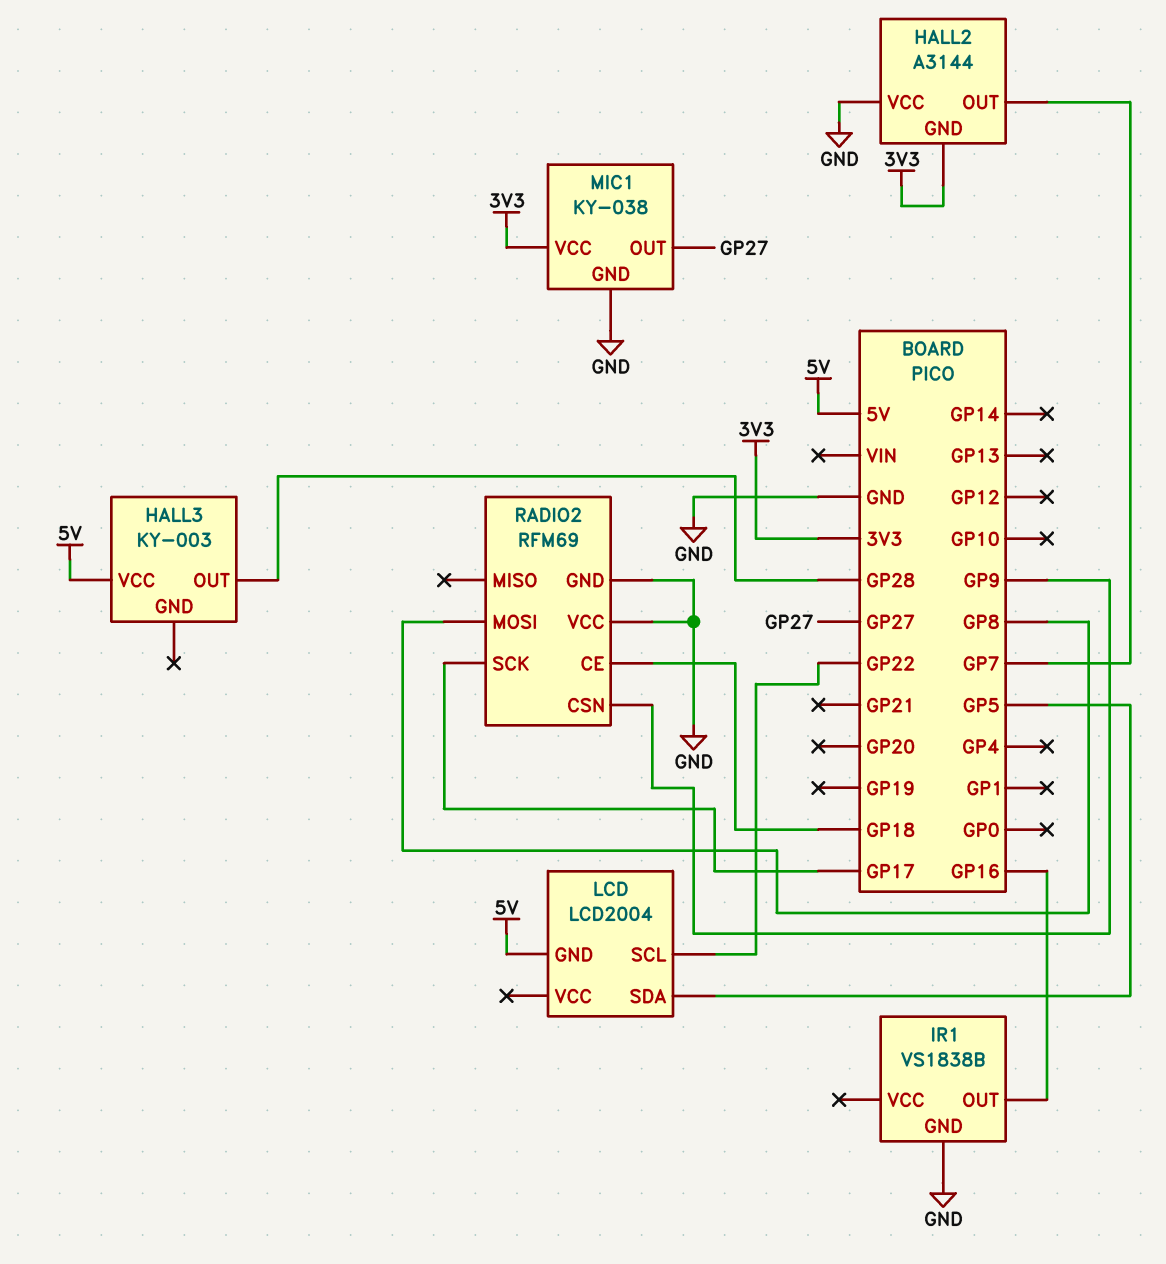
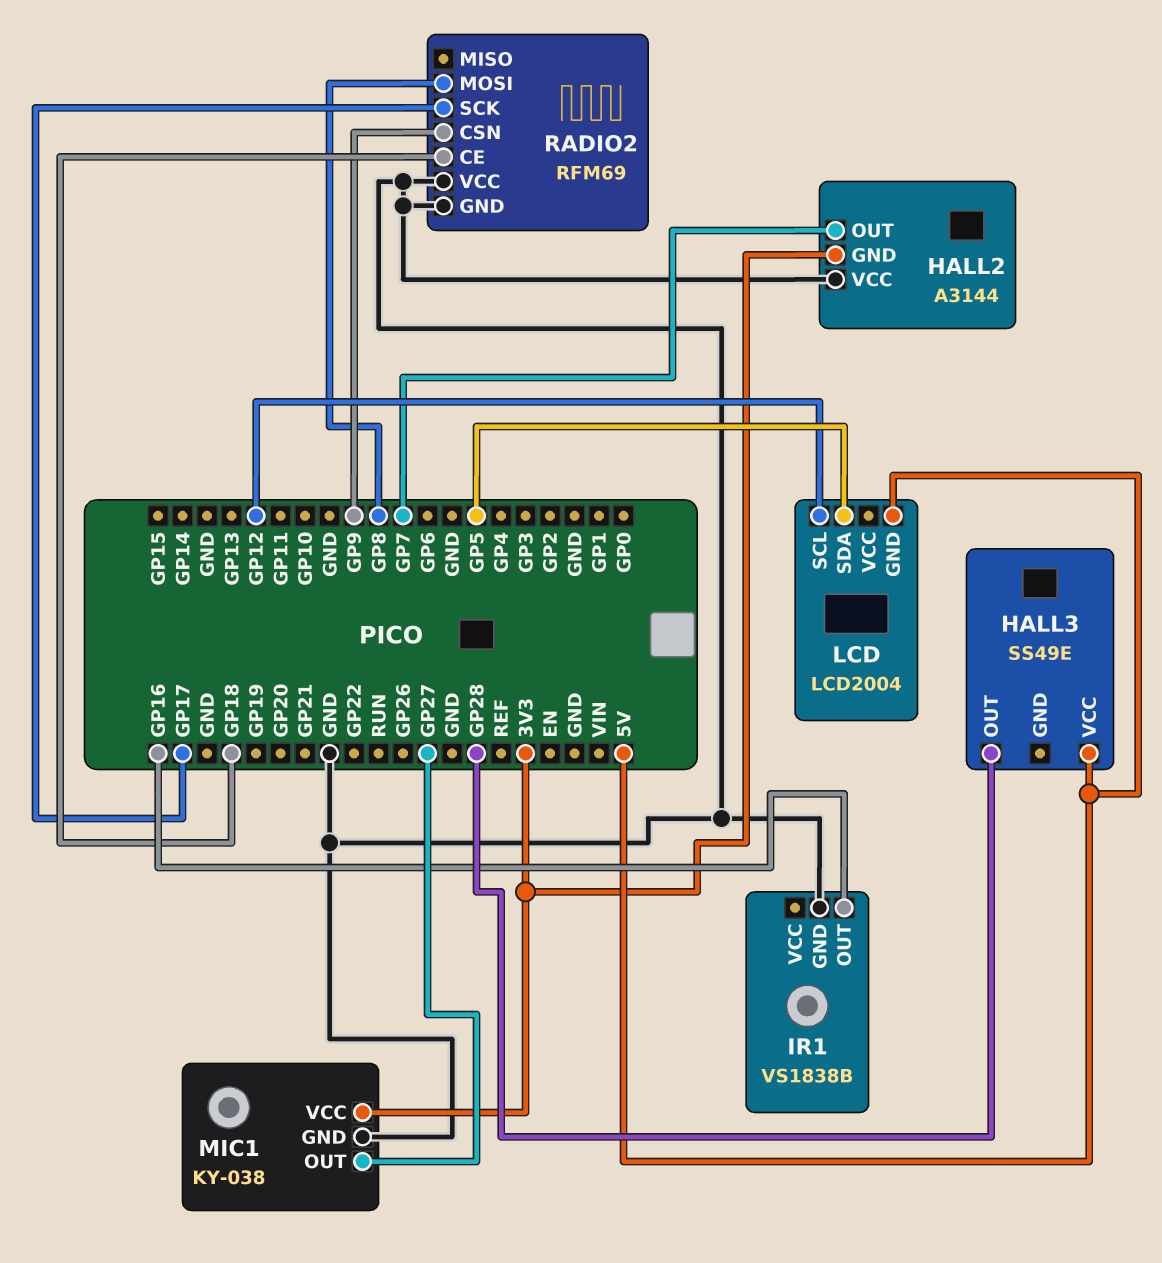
HALL3: KY-003 -> SS49E
LCD pin SCL: GP22 -> GP12

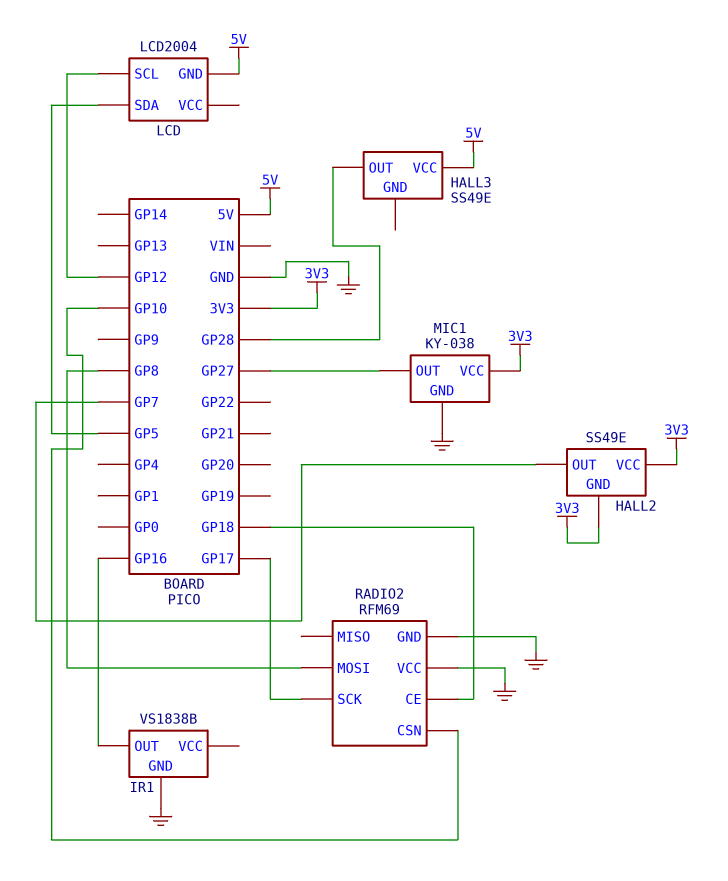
HALL2: A3144 -> SS49E
HALL2 pin VCC: GND -> 3V3
RADIO2 pin CSN: GP9 -> GP10

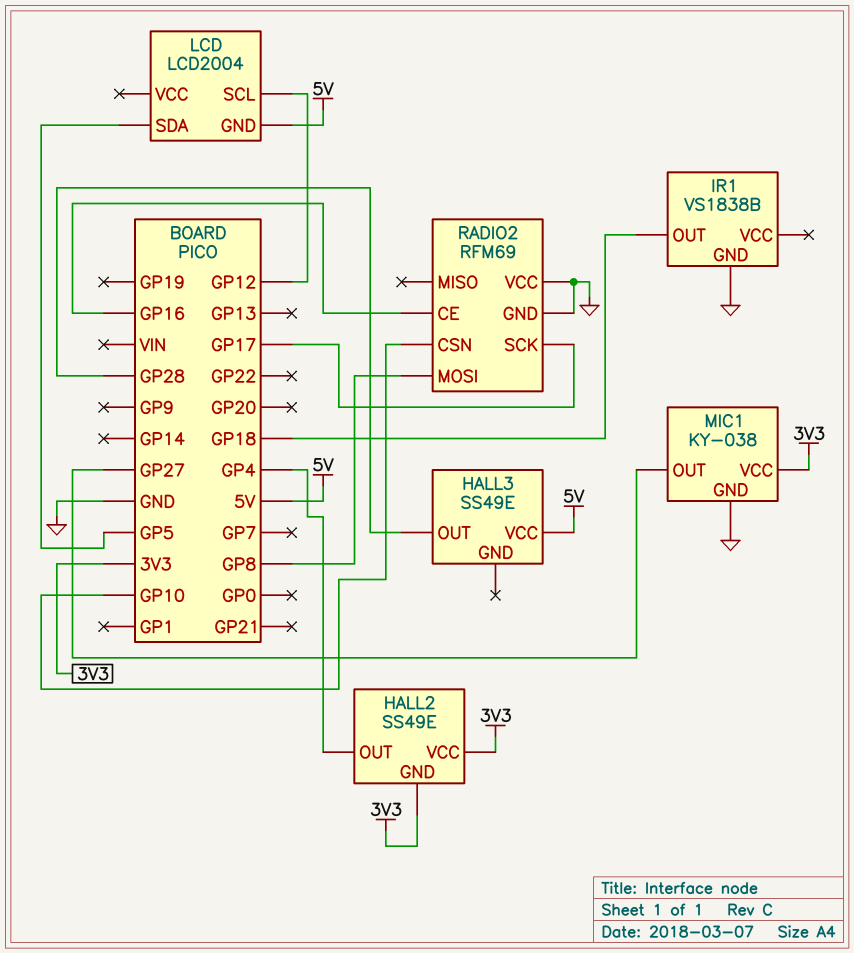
HALL2 pin OUT: GP7 -> GP4
IR1 pin OUT: GP16 -> GP18
RADIO2 pin CE: GP18 -> GP16

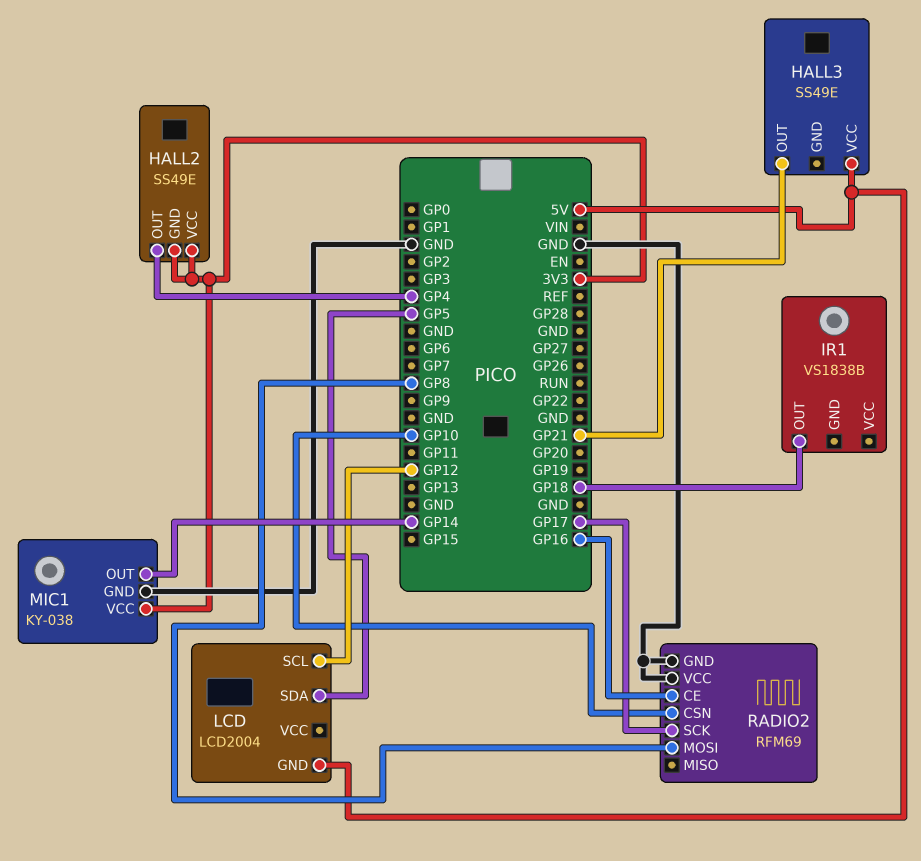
HALL3 pin OUT: GP28 -> GP21
IR1 pin GND: GND -> none
MIC1 pin OUT: GP27 -> GP14

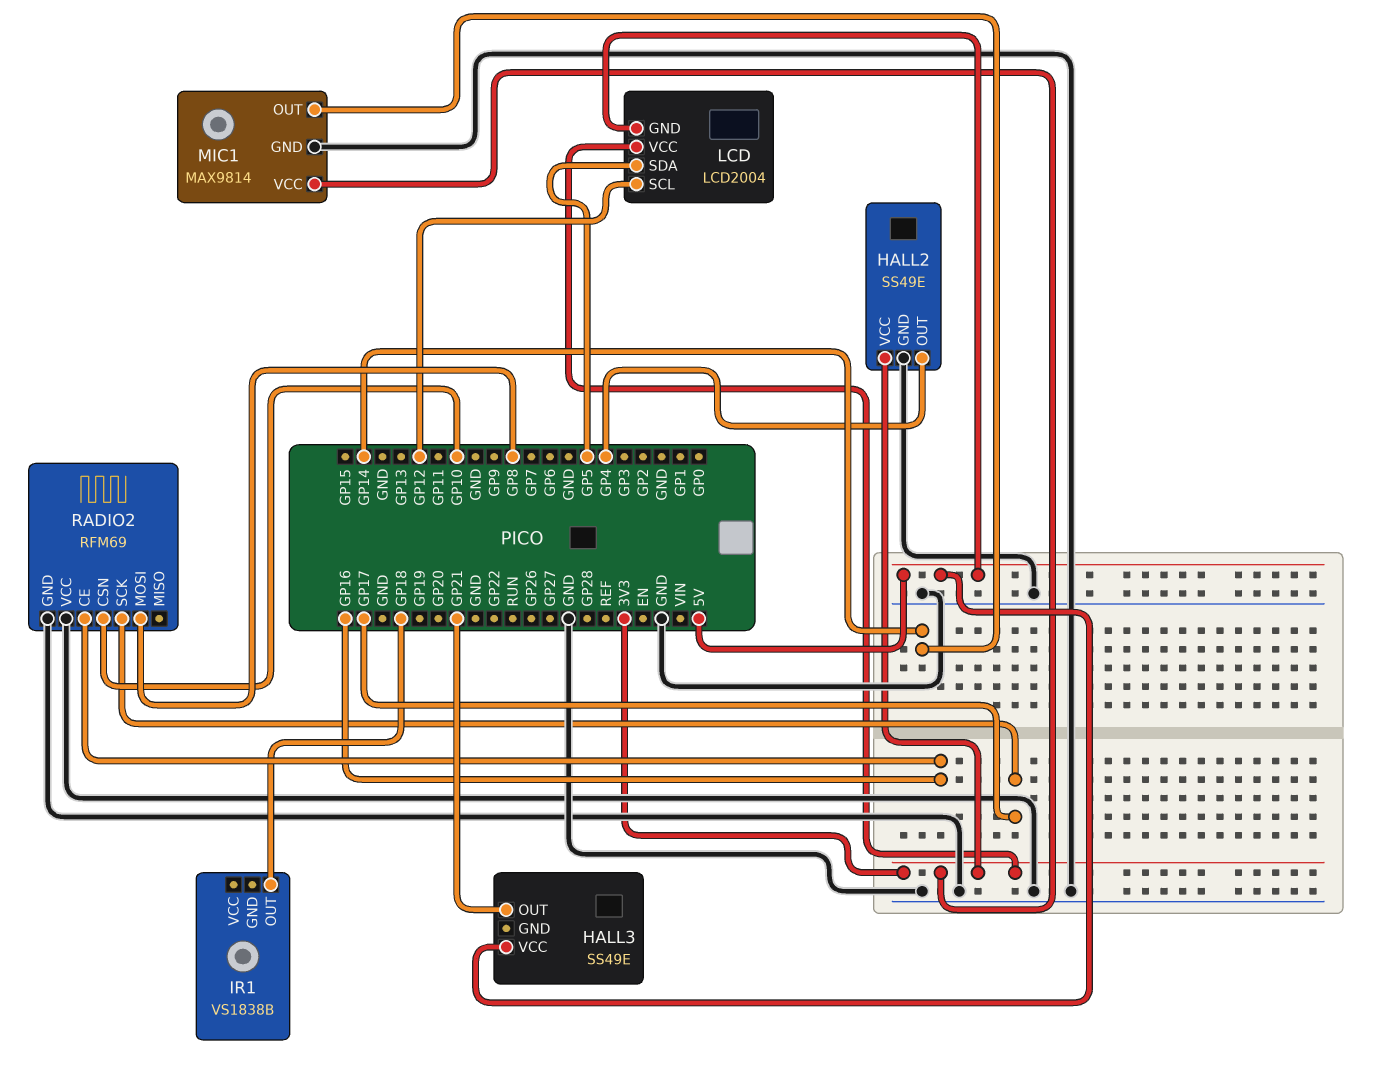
HALL2 pin GND: 3V3 -> GND
LCD pin VCC: none -> 3V3
MIC1: KY-038 -> MAX9814

